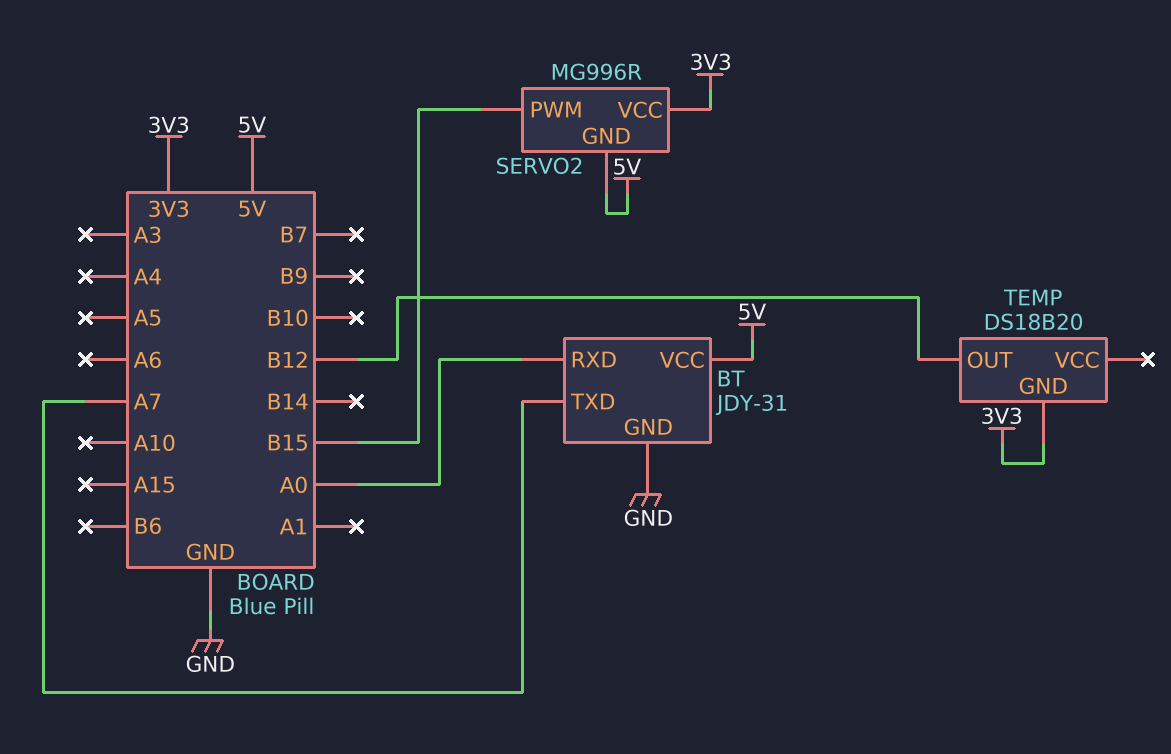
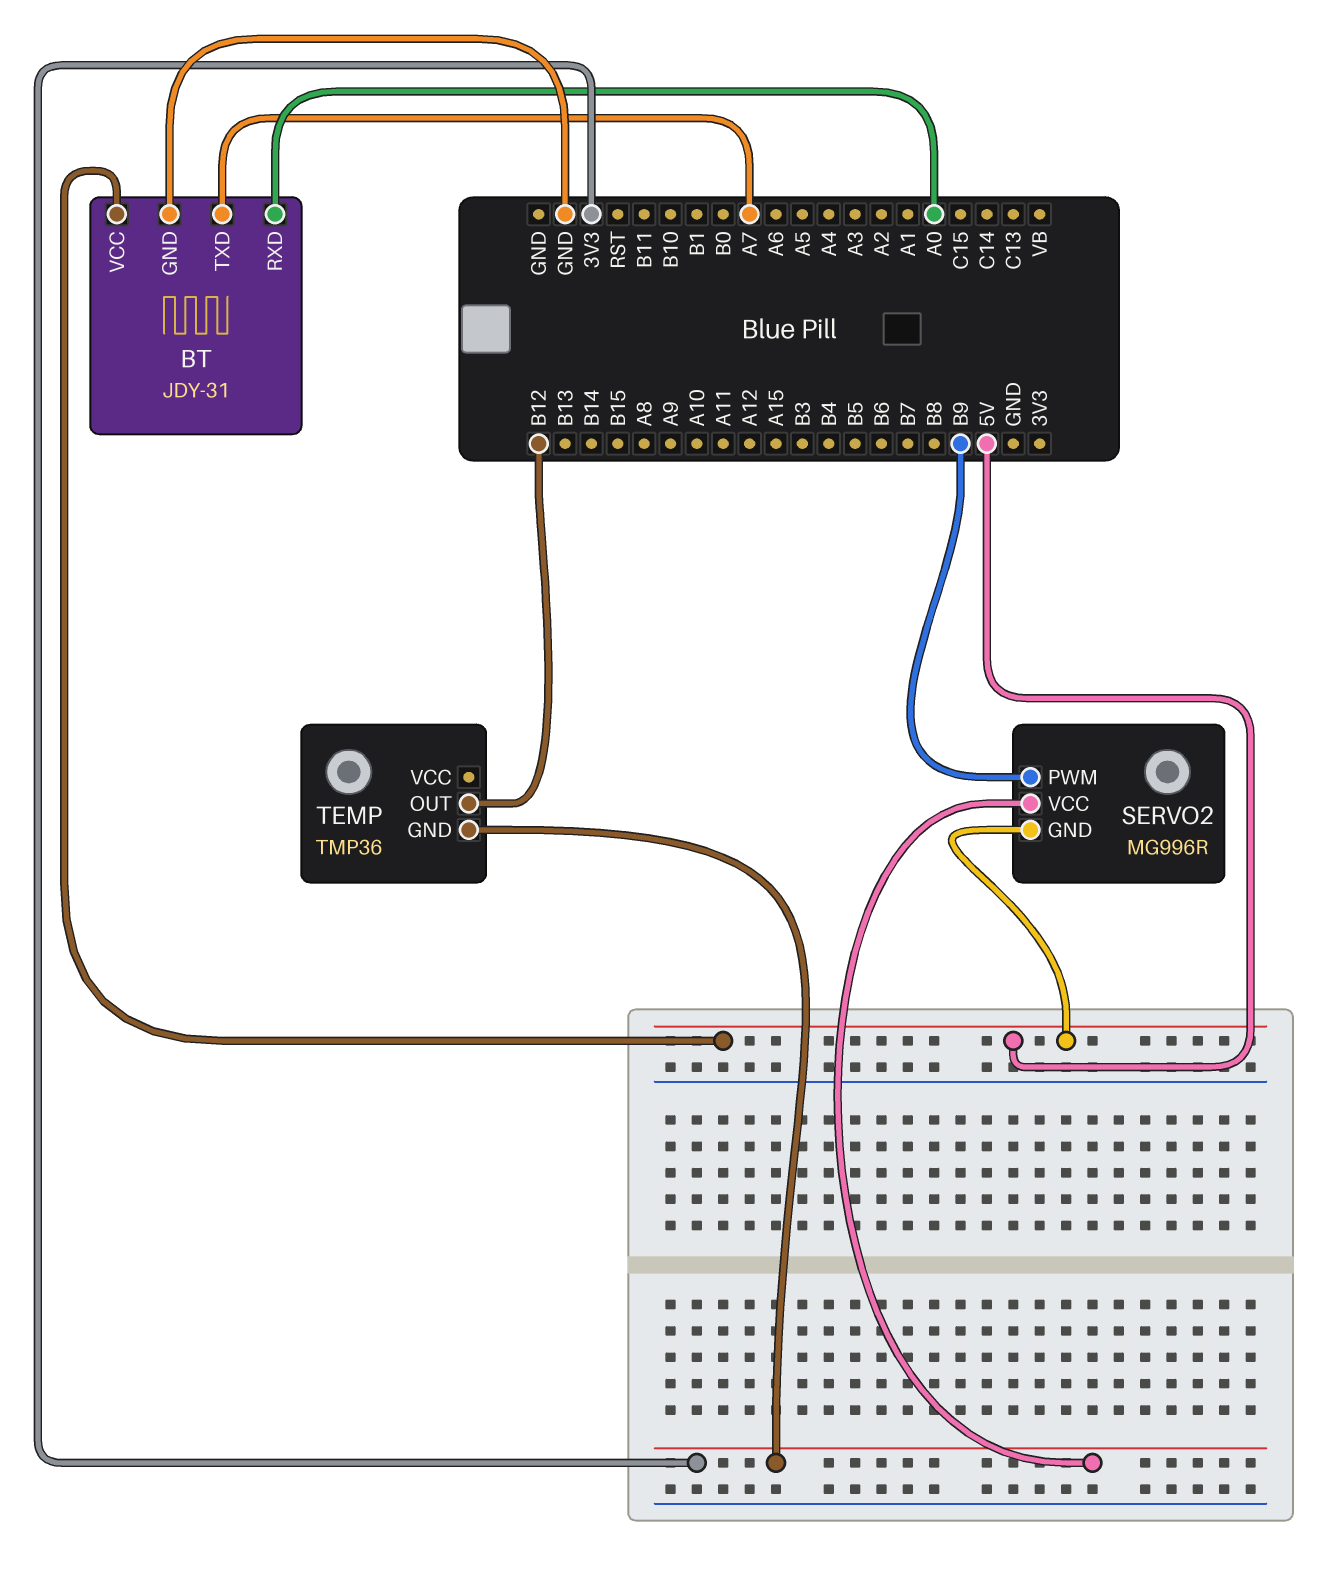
SERVO2 pin PWM: B15 -> B9
TEMP: DS18B20 -> TMP36

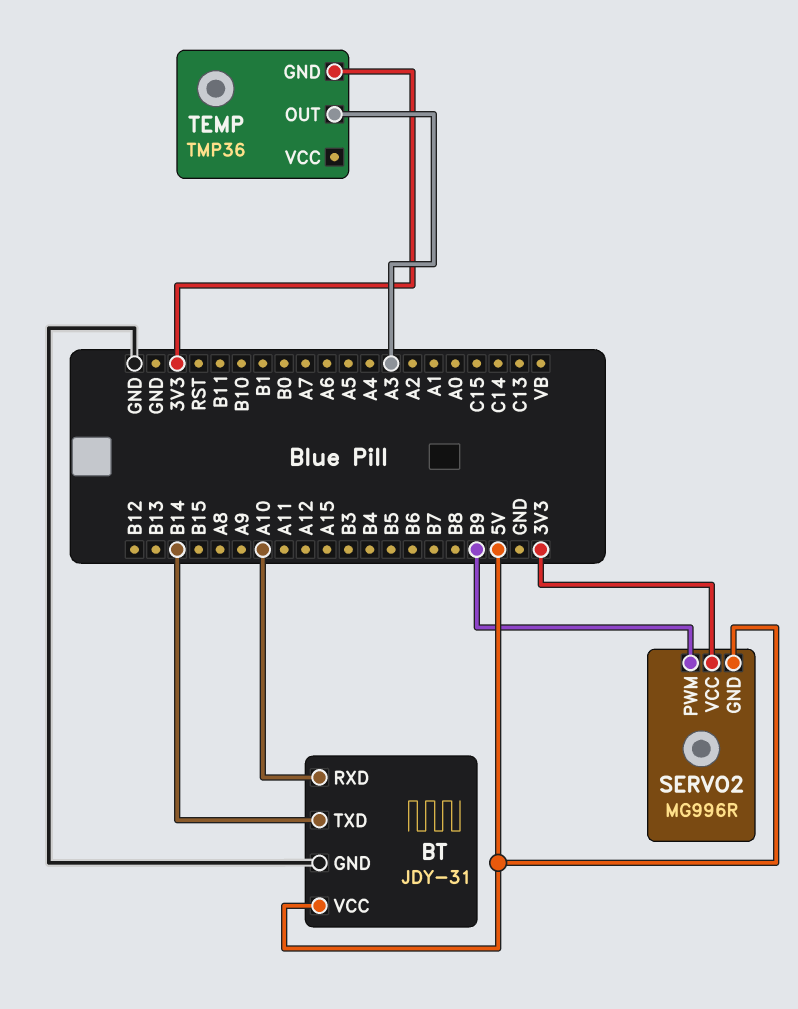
BT pin RXD: A0 -> A10
BT pin TXD: A7 -> B14
TEMP pin OUT: B12 -> A3

